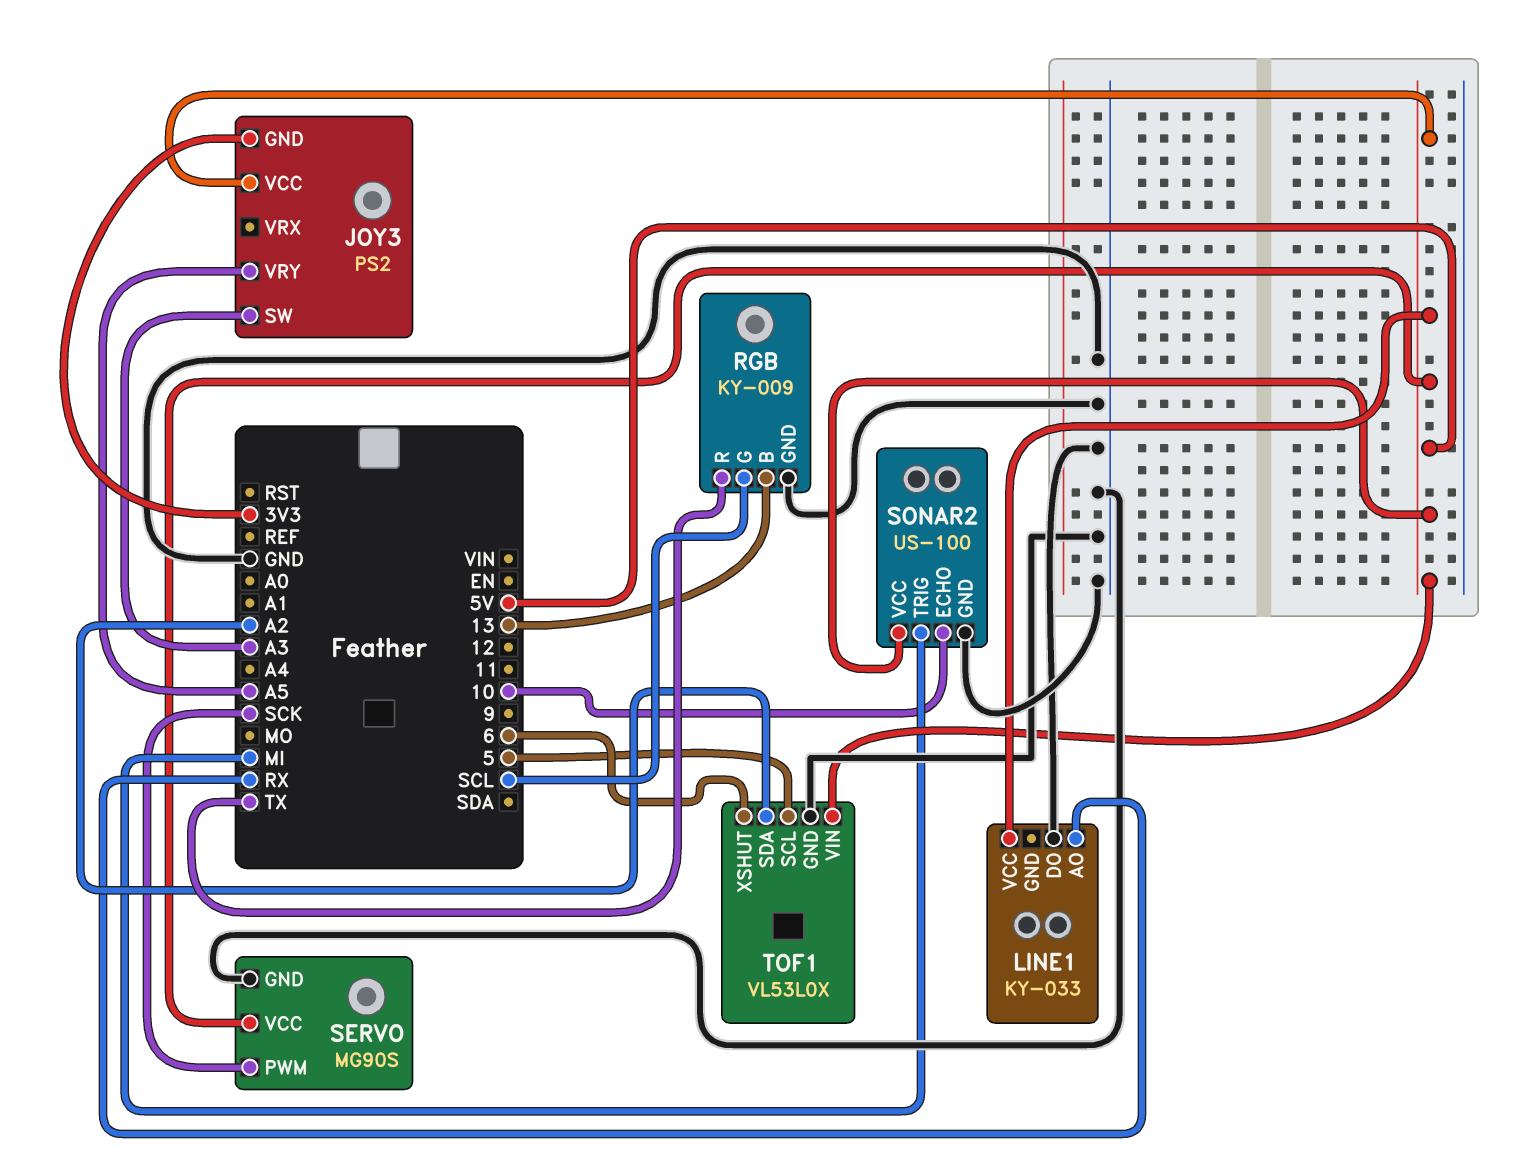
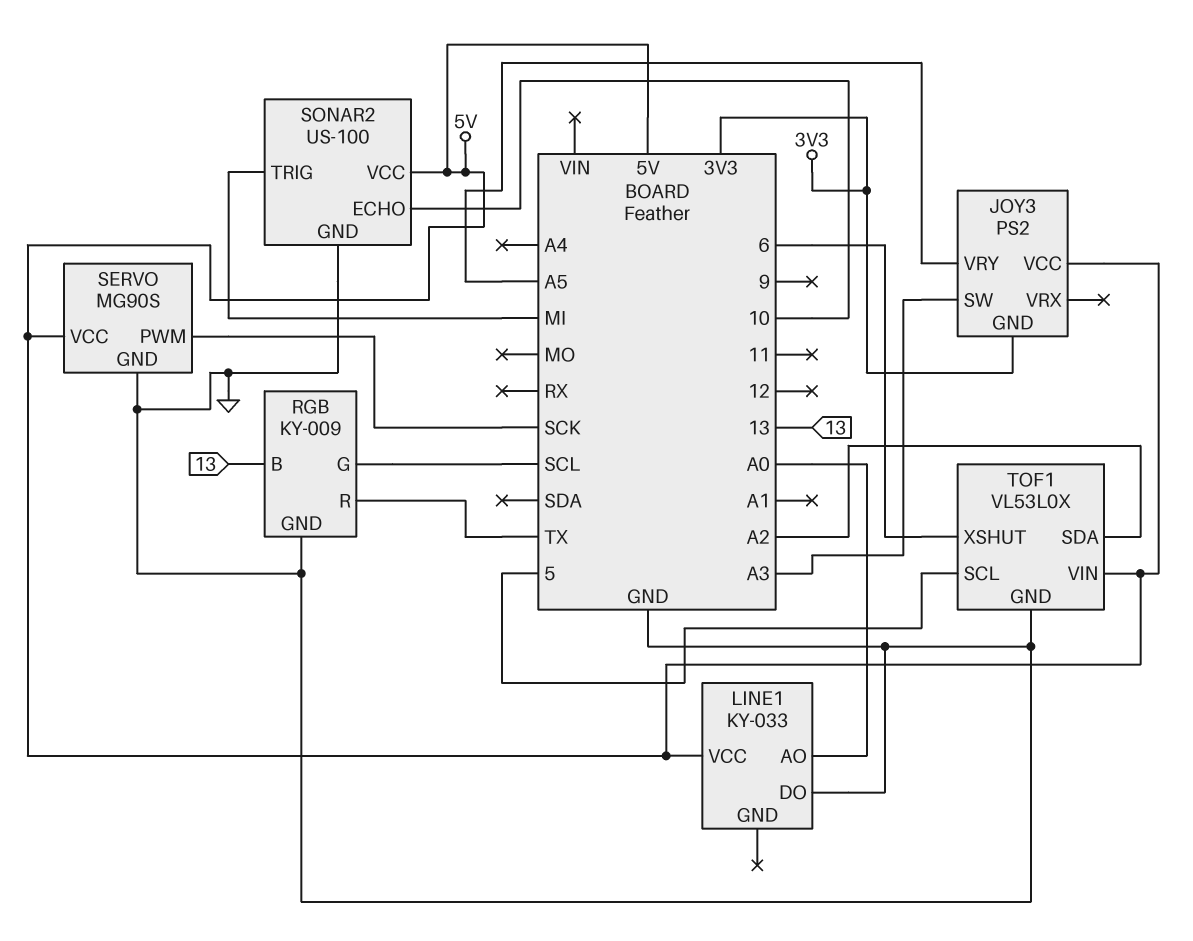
LINE1 pin AO: RX -> A0

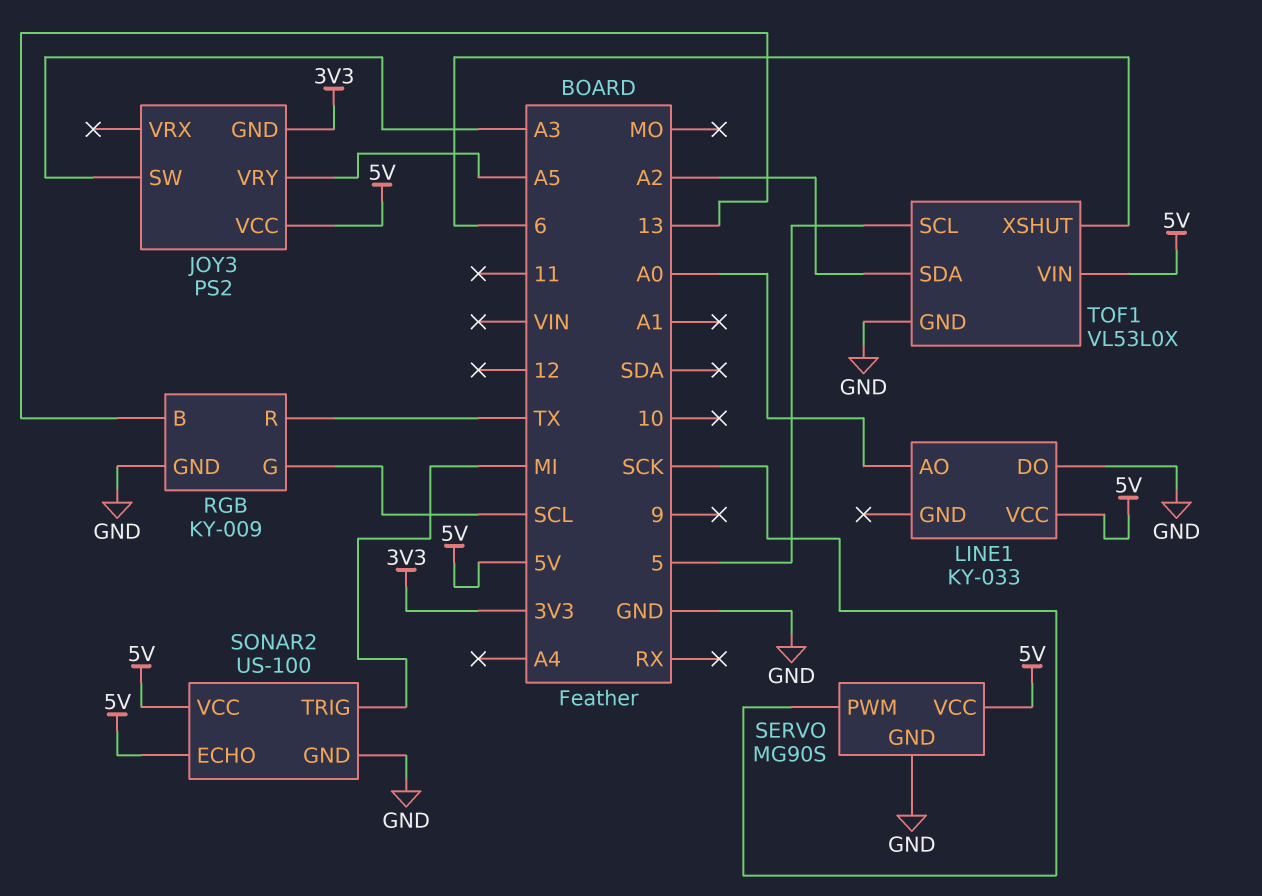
SONAR2 pin ECHO: 10 -> 5V

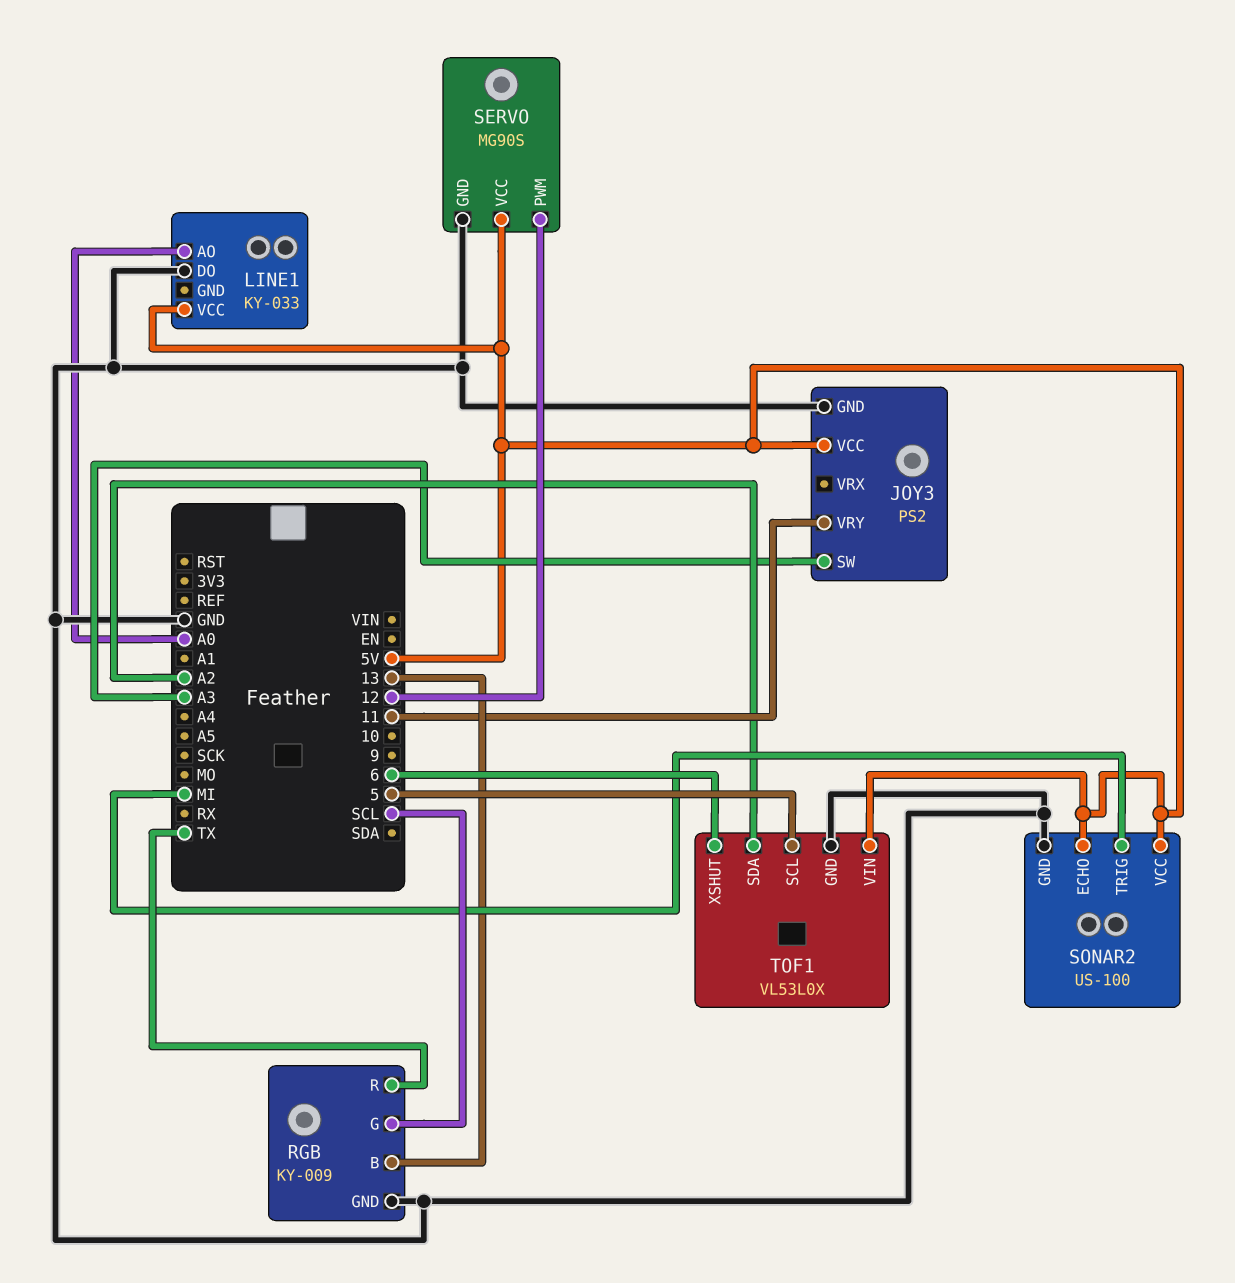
JOY3 pin GND: 3V3 -> GND
JOY3 pin VRY: A5 -> 11
SERVO pin PWM: SCK -> 12

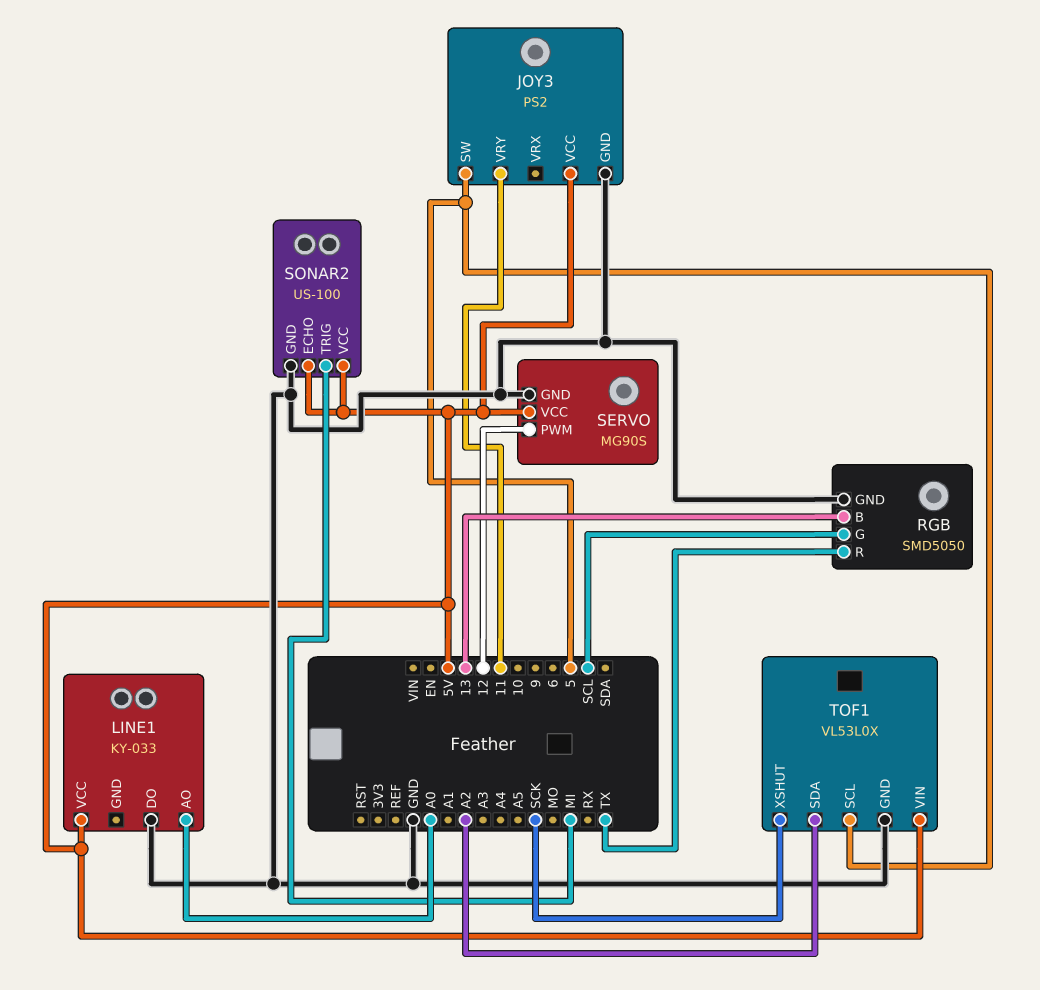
JOY3 pin SW: A3 -> 5
RGB: KY-009 -> SMD5050
TOF1 pin XSHUT: 6 -> SCK

